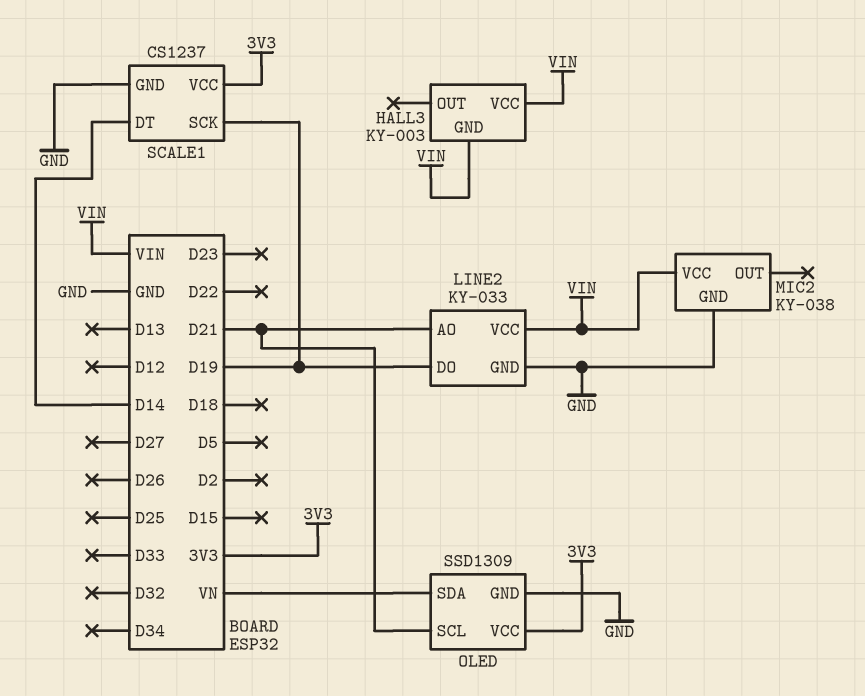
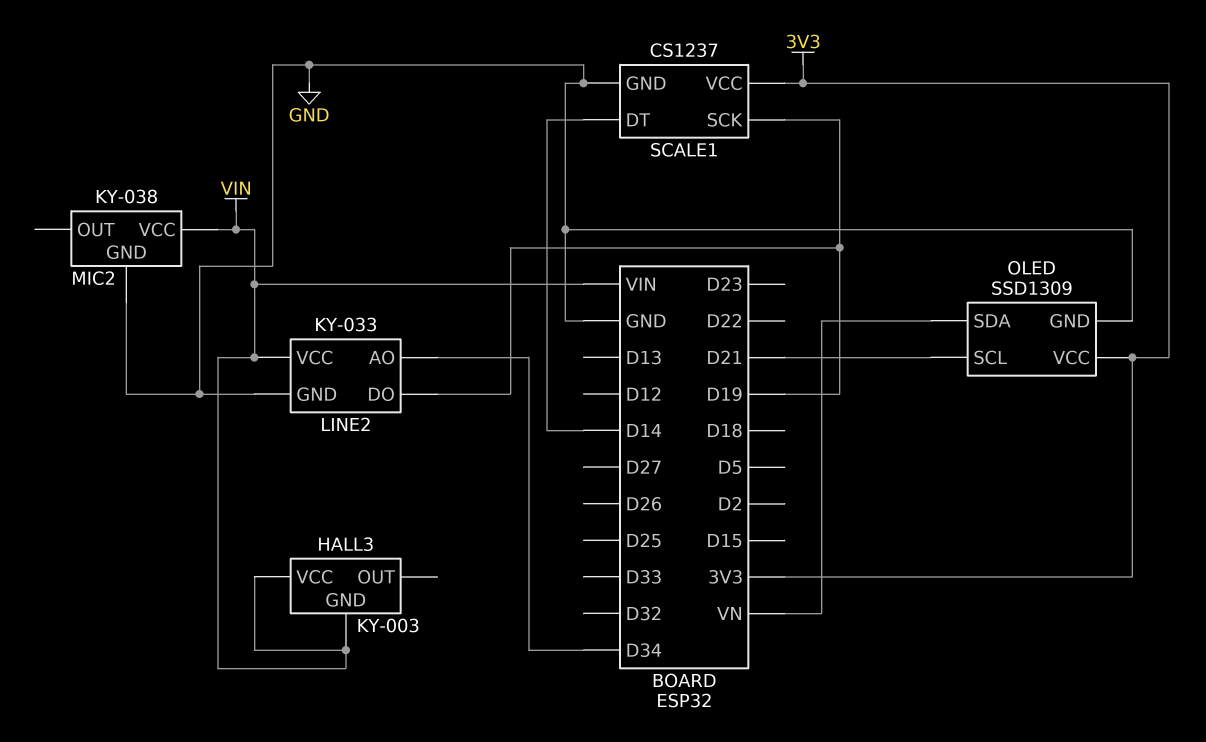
LINE2 pin AO: D21 -> D34

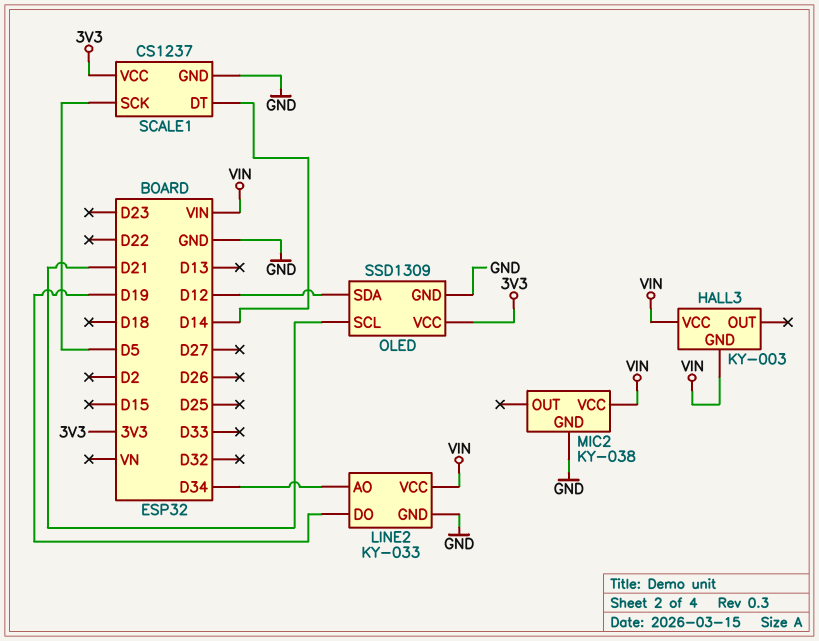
OLED pin SDA: VN -> D12
SCALE1 pin SCK: D19 -> D5

